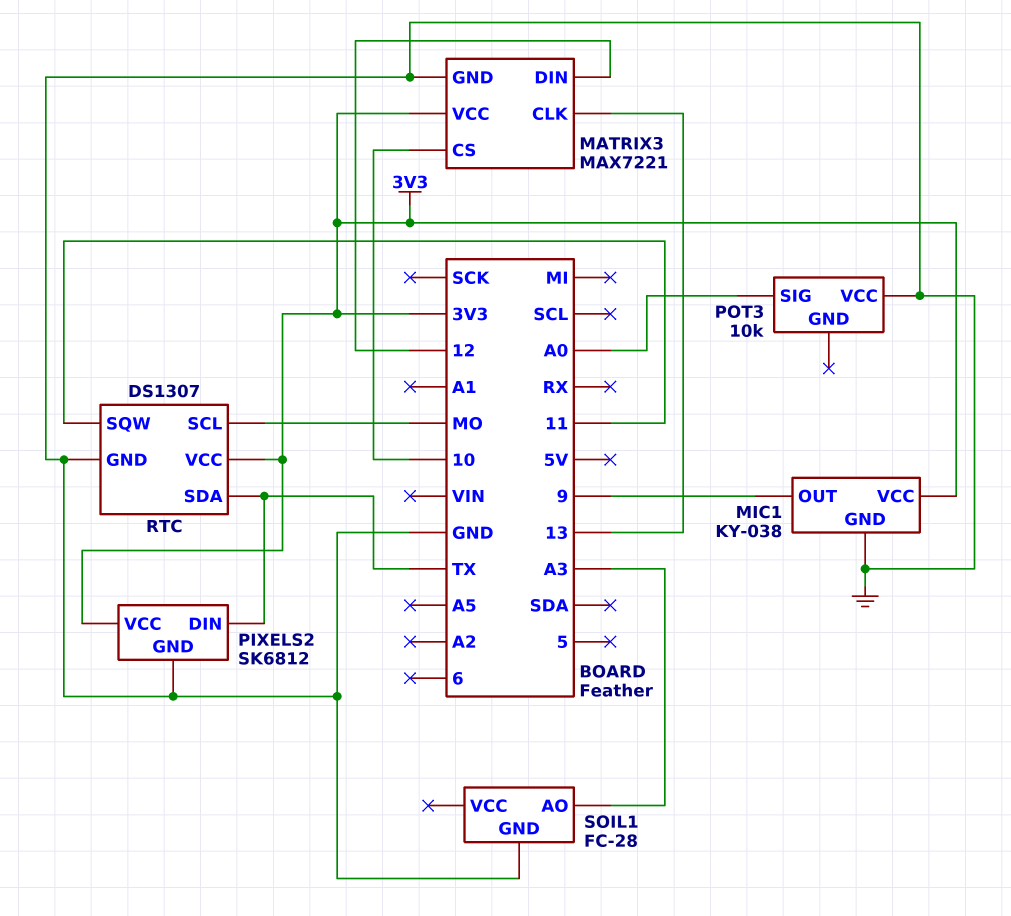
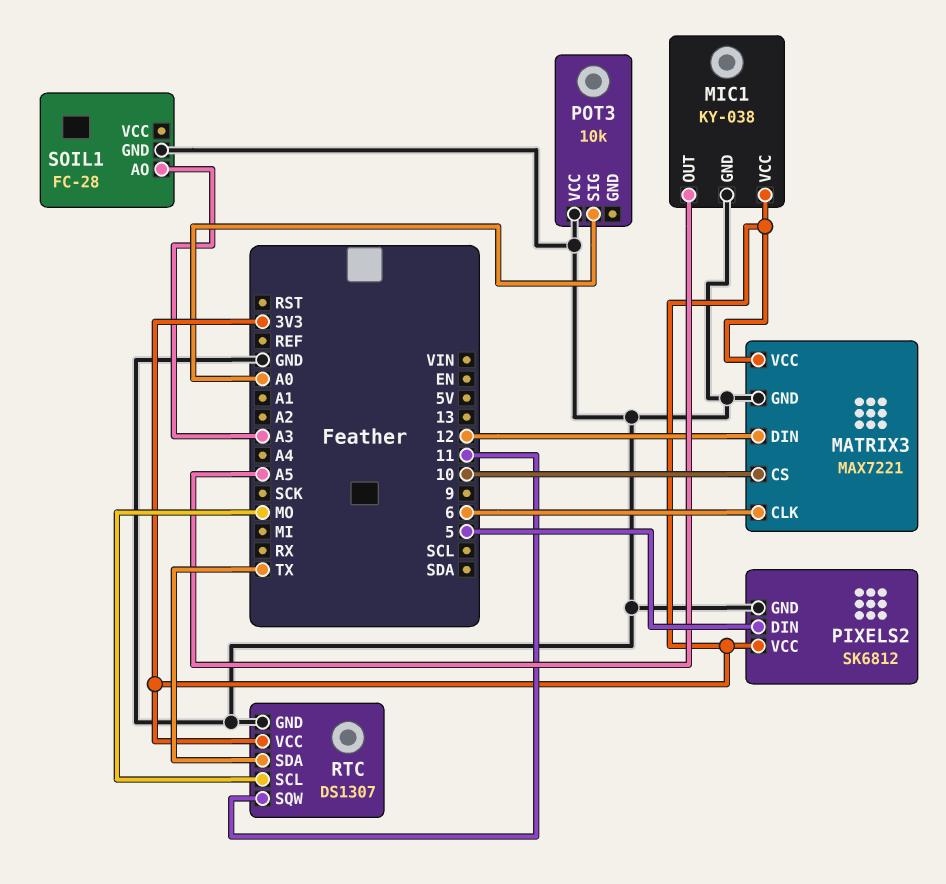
MATRIX3 pin CLK: 13 -> 6
MIC1 pin OUT: 9 -> A5
PIXELS2 pin DIN: TX -> 5

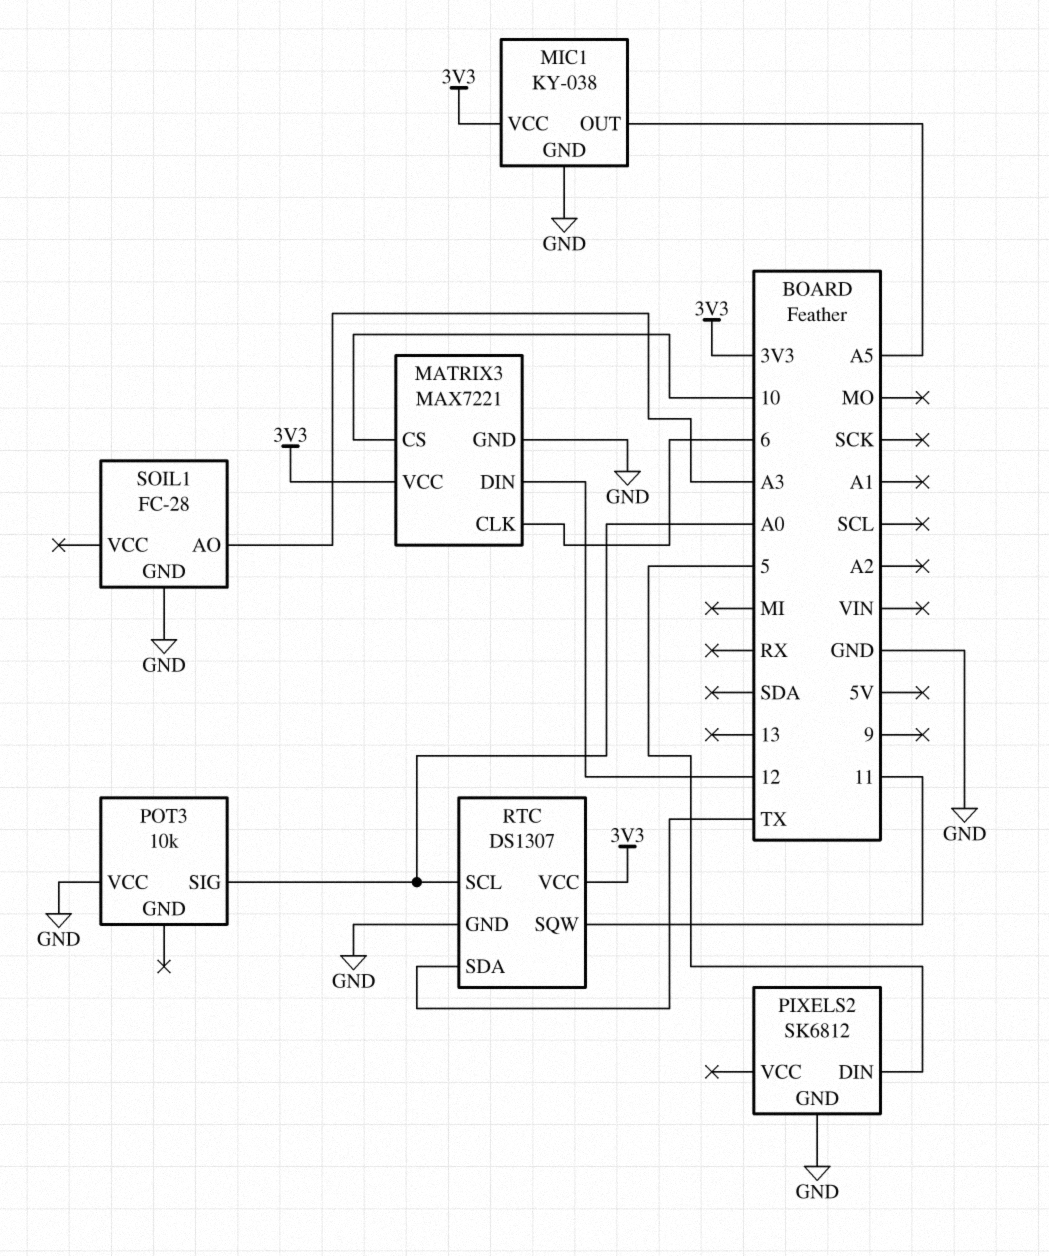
PIXELS2 pin VCC: 3V3 -> none
RTC pin SCL: MO -> A0

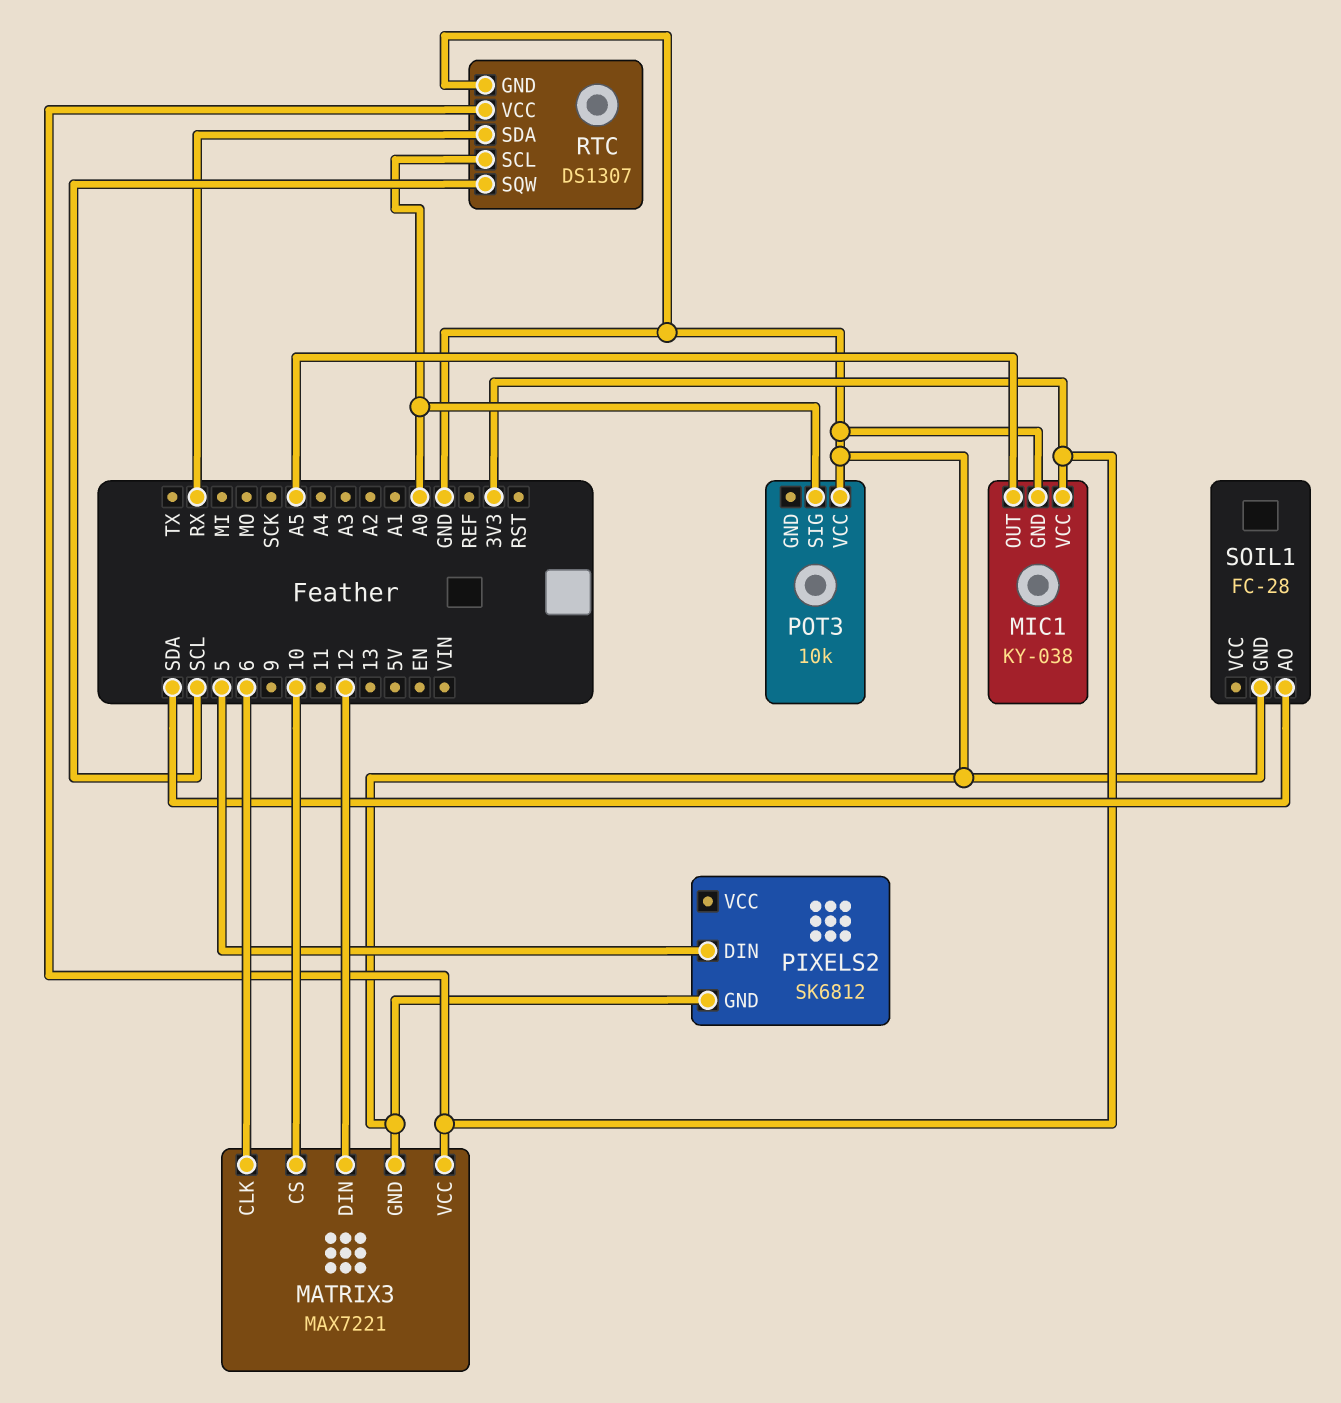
RTC pin SDA: TX -> RX
RTC pin SQW: 11 -> SCL
SOIL1 pin AO: A3 -> SDA

